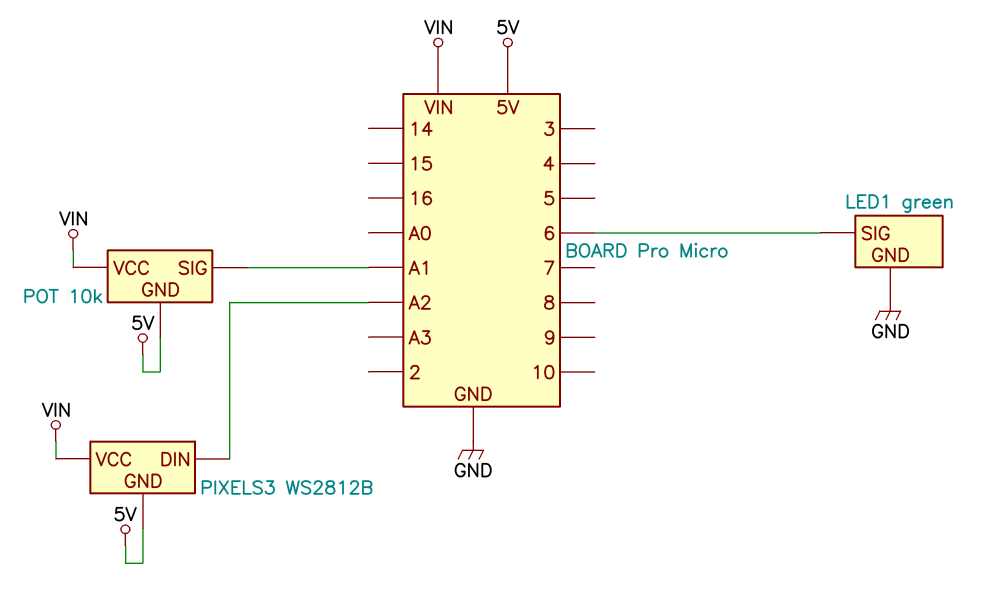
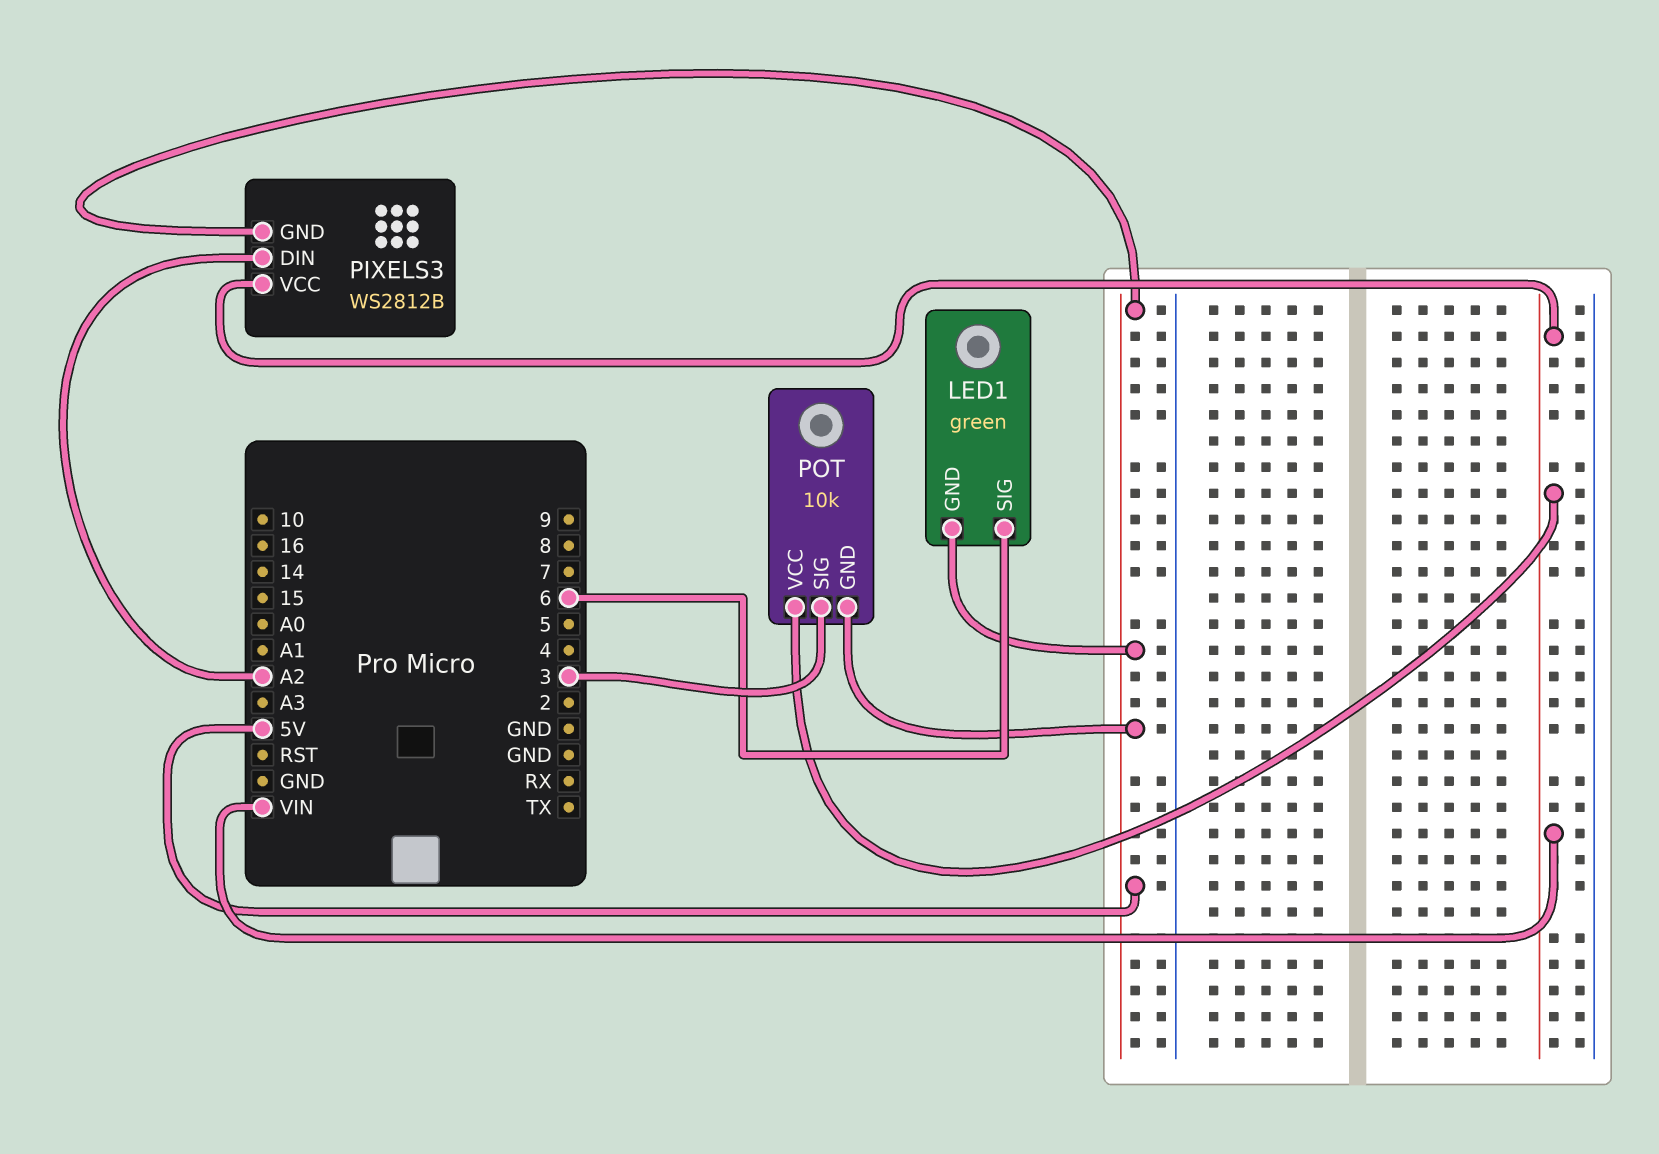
LED1 pin GND: GND -> 5V
POT pin SIG: A1 -> 3

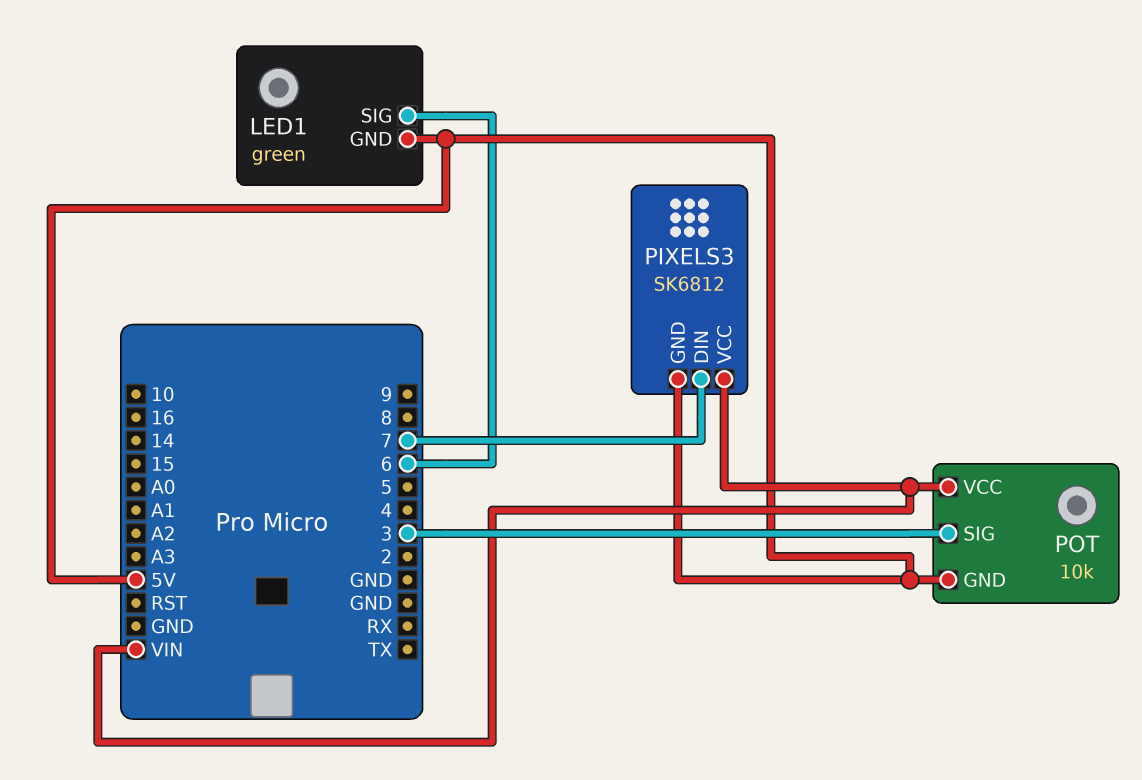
PIXELS3: WS2812B -> SK6812
PIXELS3 pin DIN: A2 -> 7

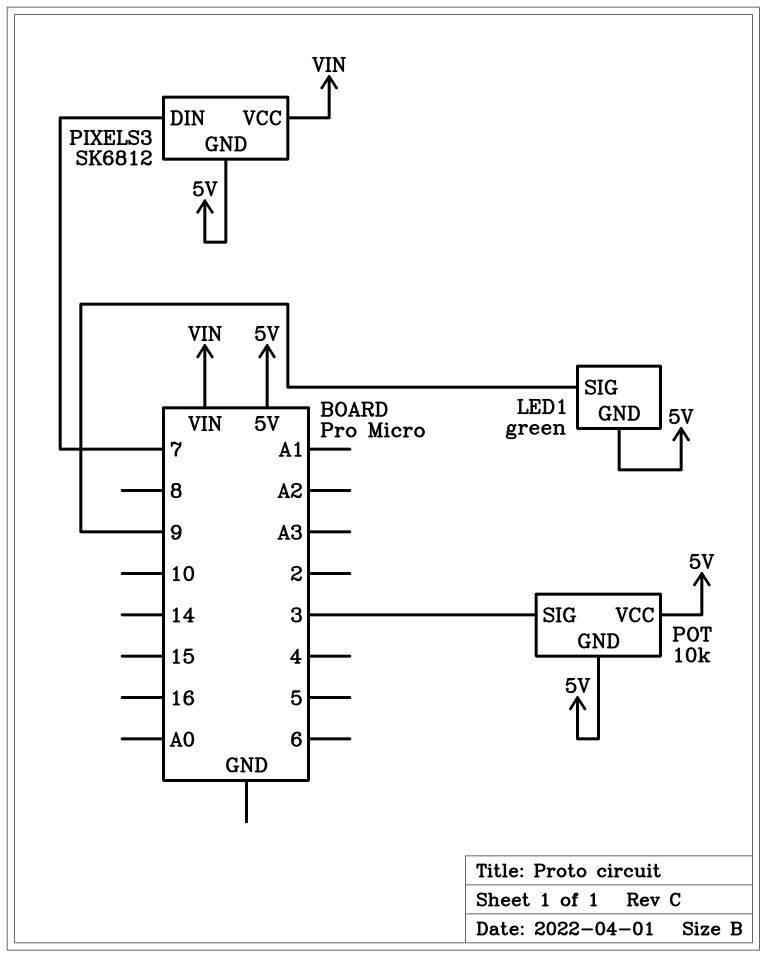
LED1 pin SIG: 6 -> 9
POT pin VCC: VIN -> 5V

